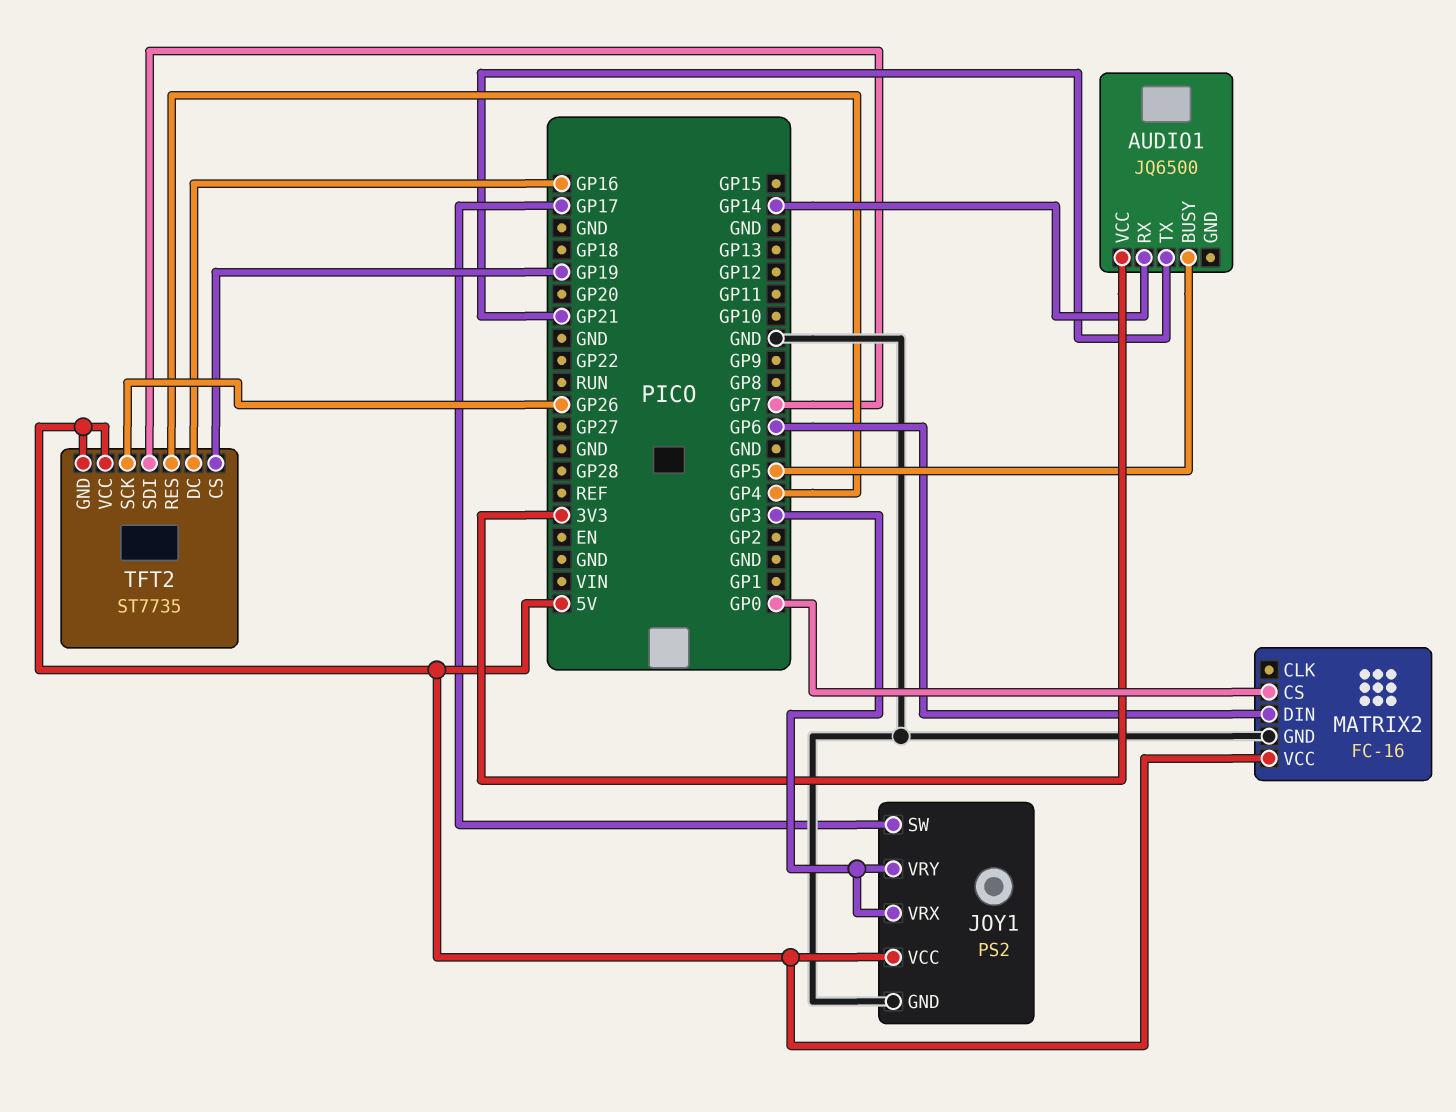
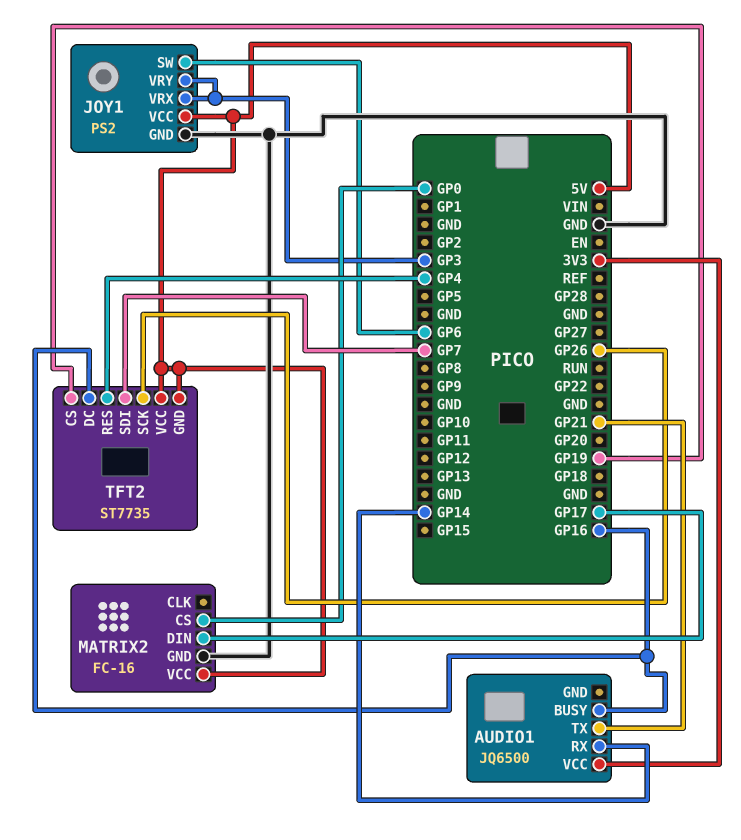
AUDIO1 pin BUSY: GP5 -> GP16
JOY1 pin SW: GP17 -> GP6
MATRIX2 pin DIN: GP6 -> GP17

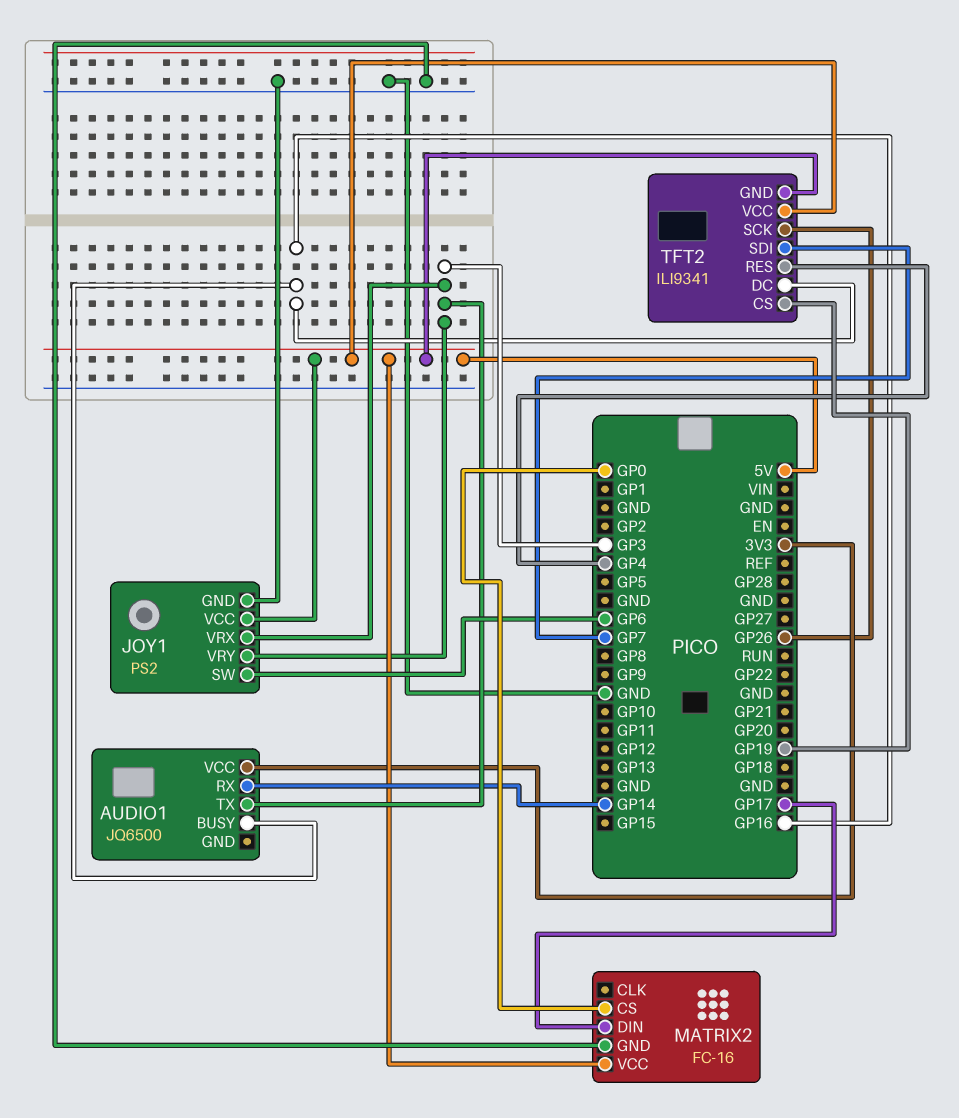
AUDIO1 pin TX: GP21 -> GP3
TFT2: ST7735 -> ILI9341

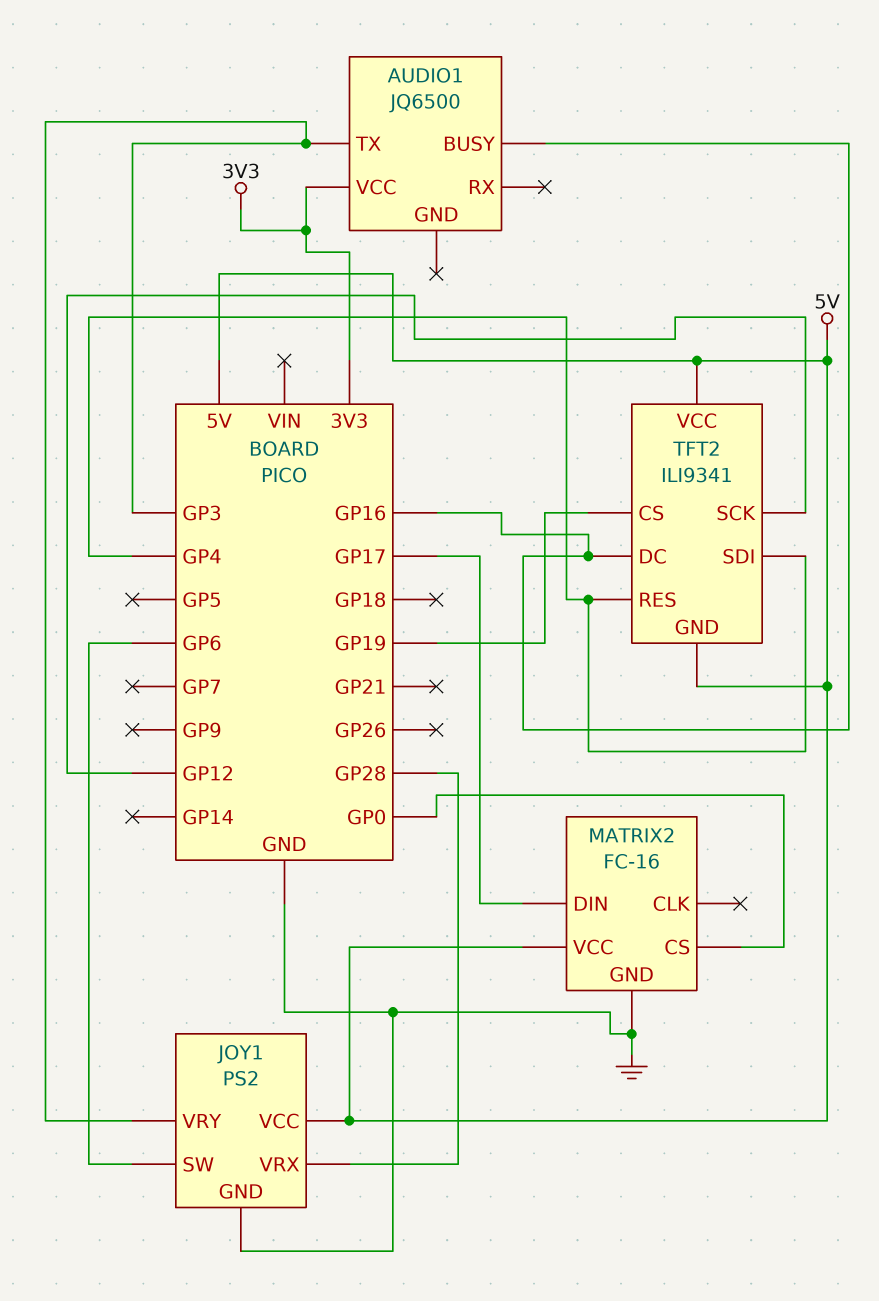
AUDIO1 pin RX: GP14 -> none
JOY1 pin VRX: GP3 -> GP28
TFT2 pin SCK: GP26 -> GP12
TFT2 pin SDI: GP7 -> GP4

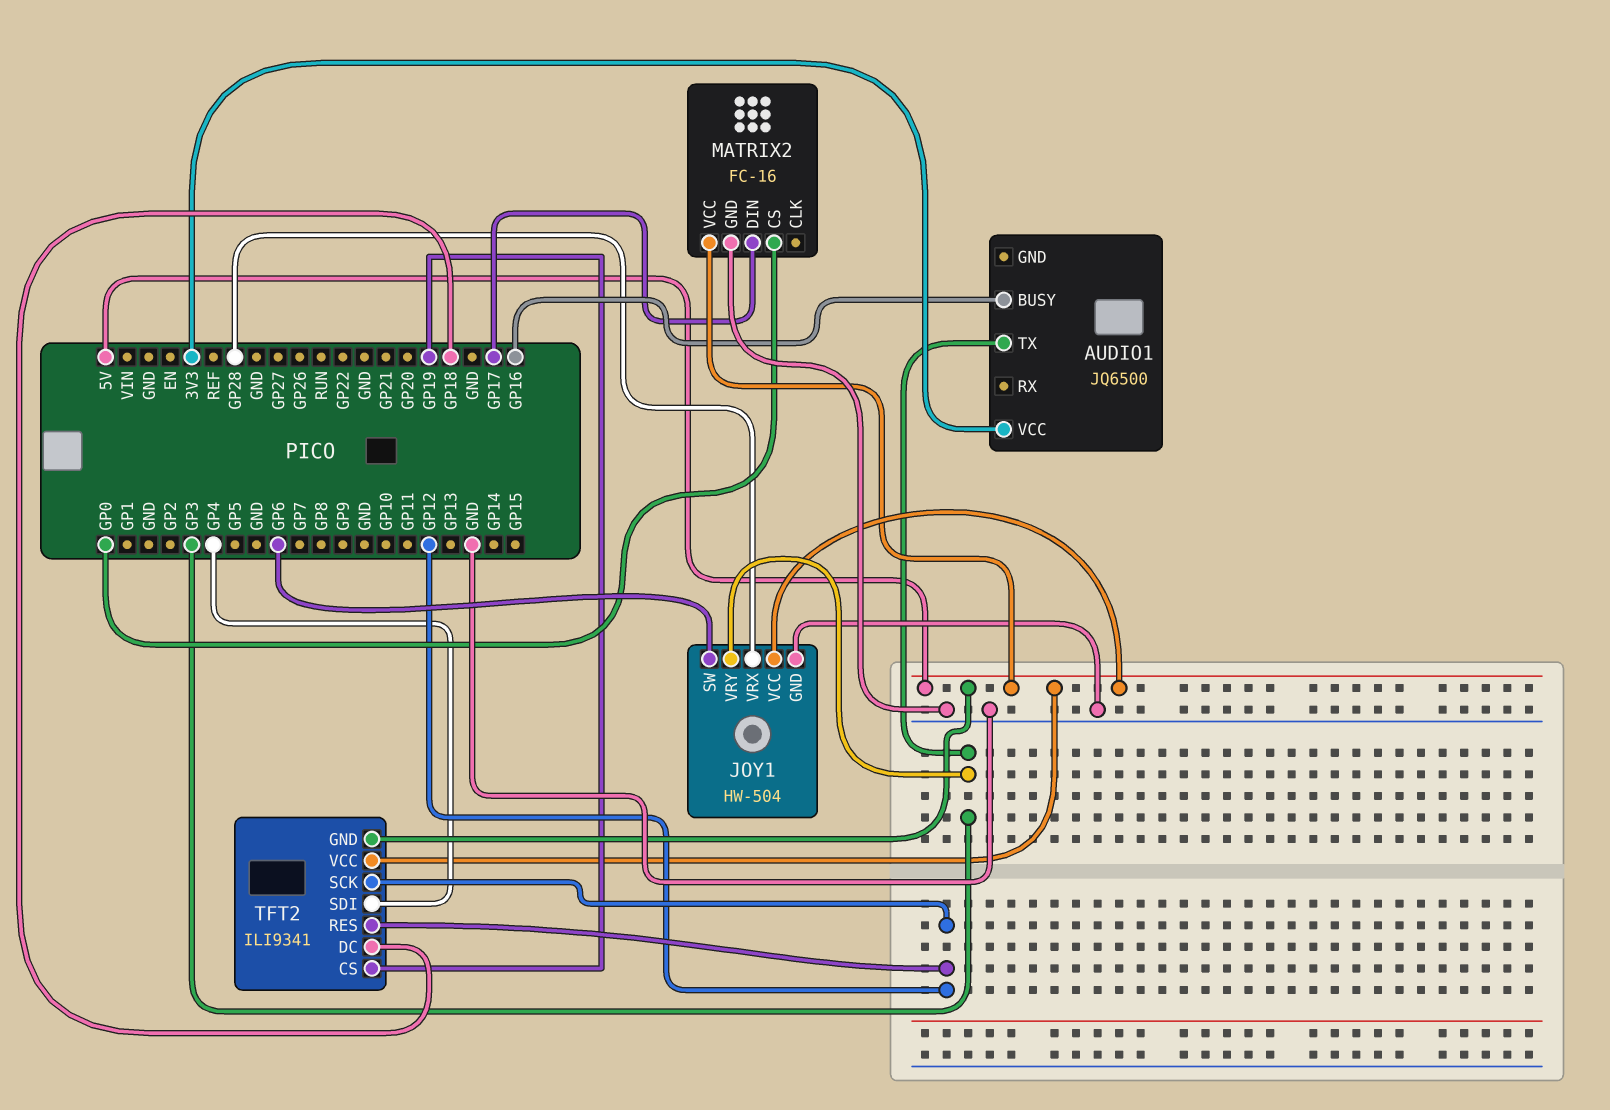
JOY1: PS2 -> HW-504
TFT2 pin DC: GP16 -> GP18
TFT2 pin RES: GP4 -> GP12

